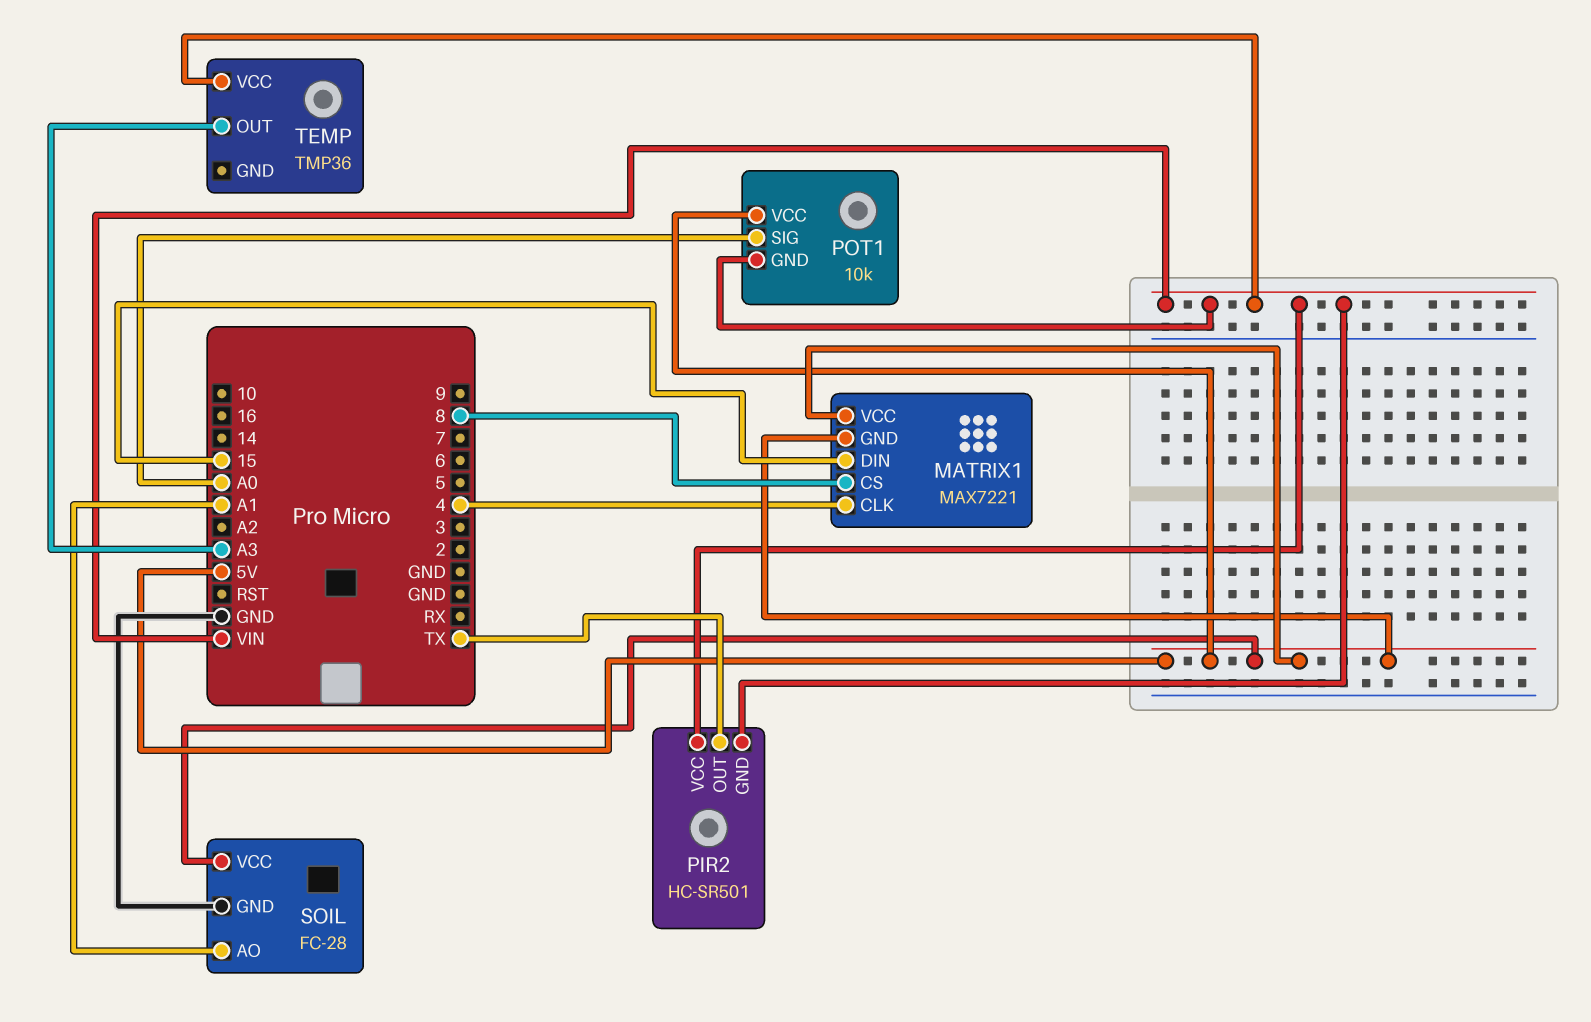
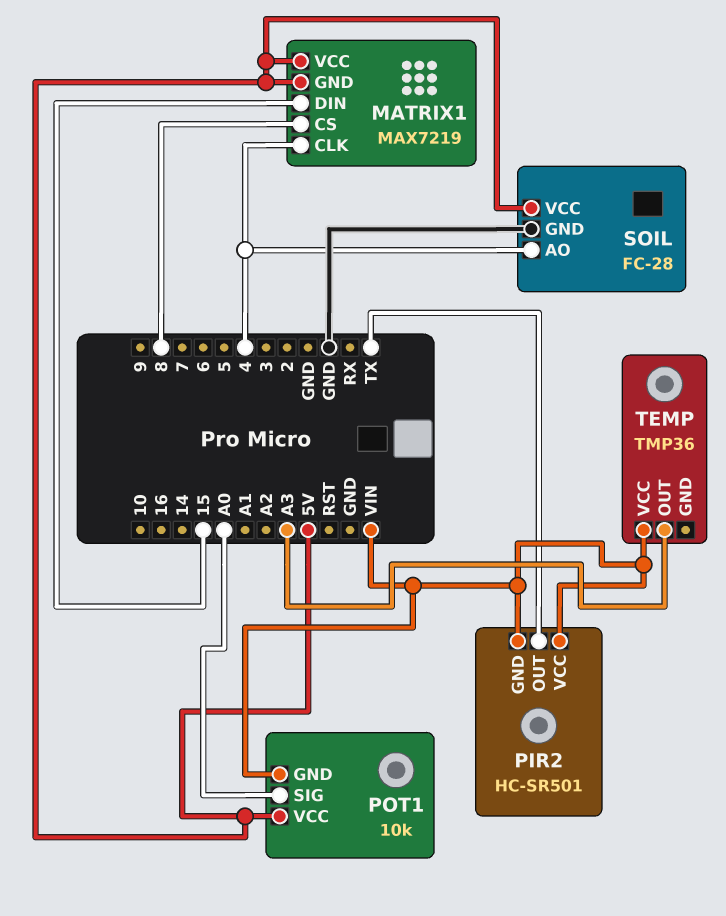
MATRIX1: MAX7221 -> MAX7219
SOIL pin AO: A1 -> 4

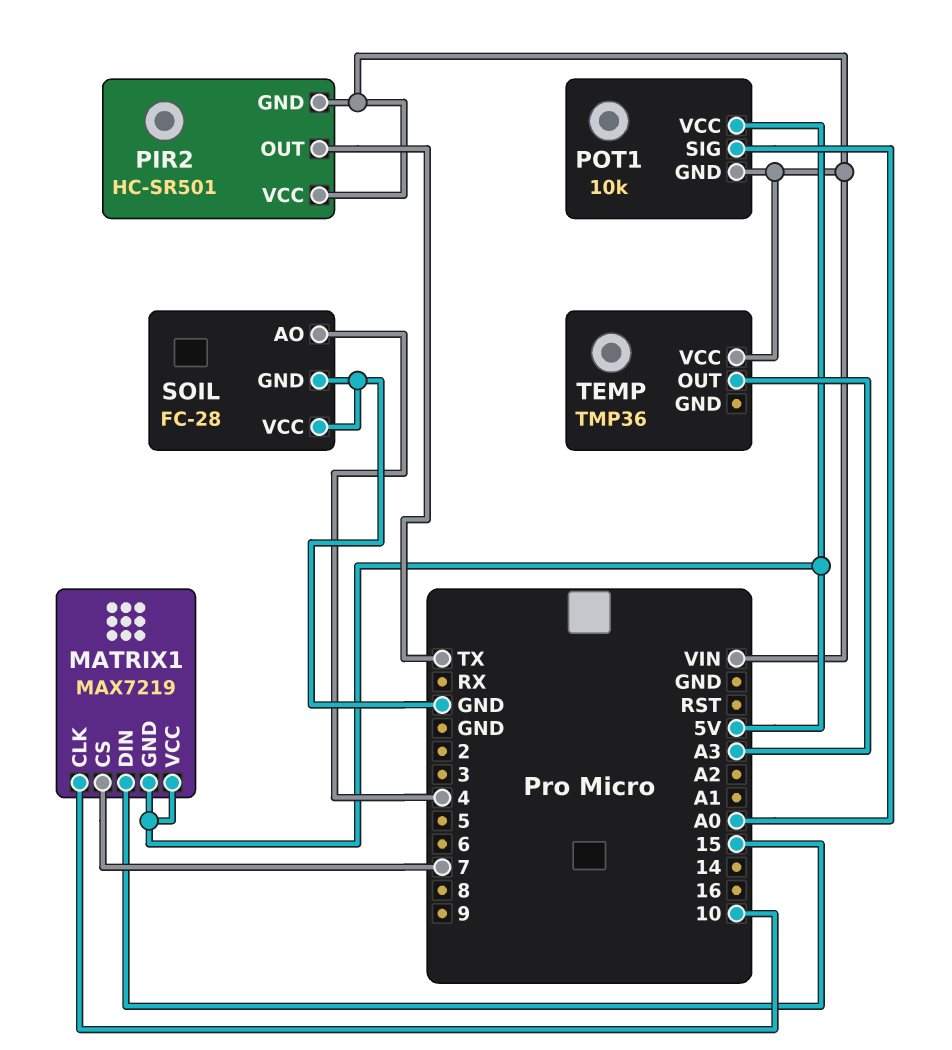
MATRIX1 pin CLK: 4 -> 10
MATRIX1 pin CS: 8 -> 7
SOIL pin VCC: 5V -> GND

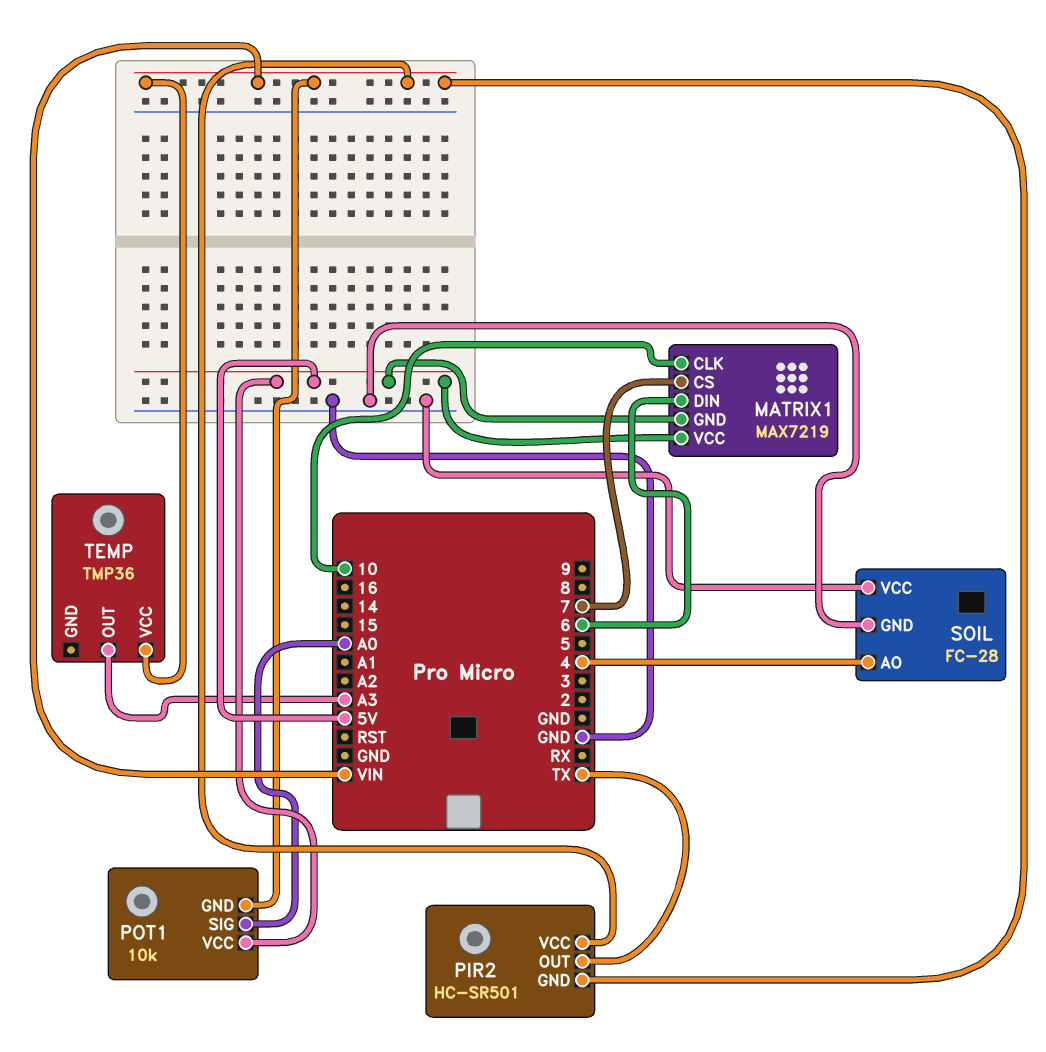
MATRIX1 pin DIN: 15 -> 6

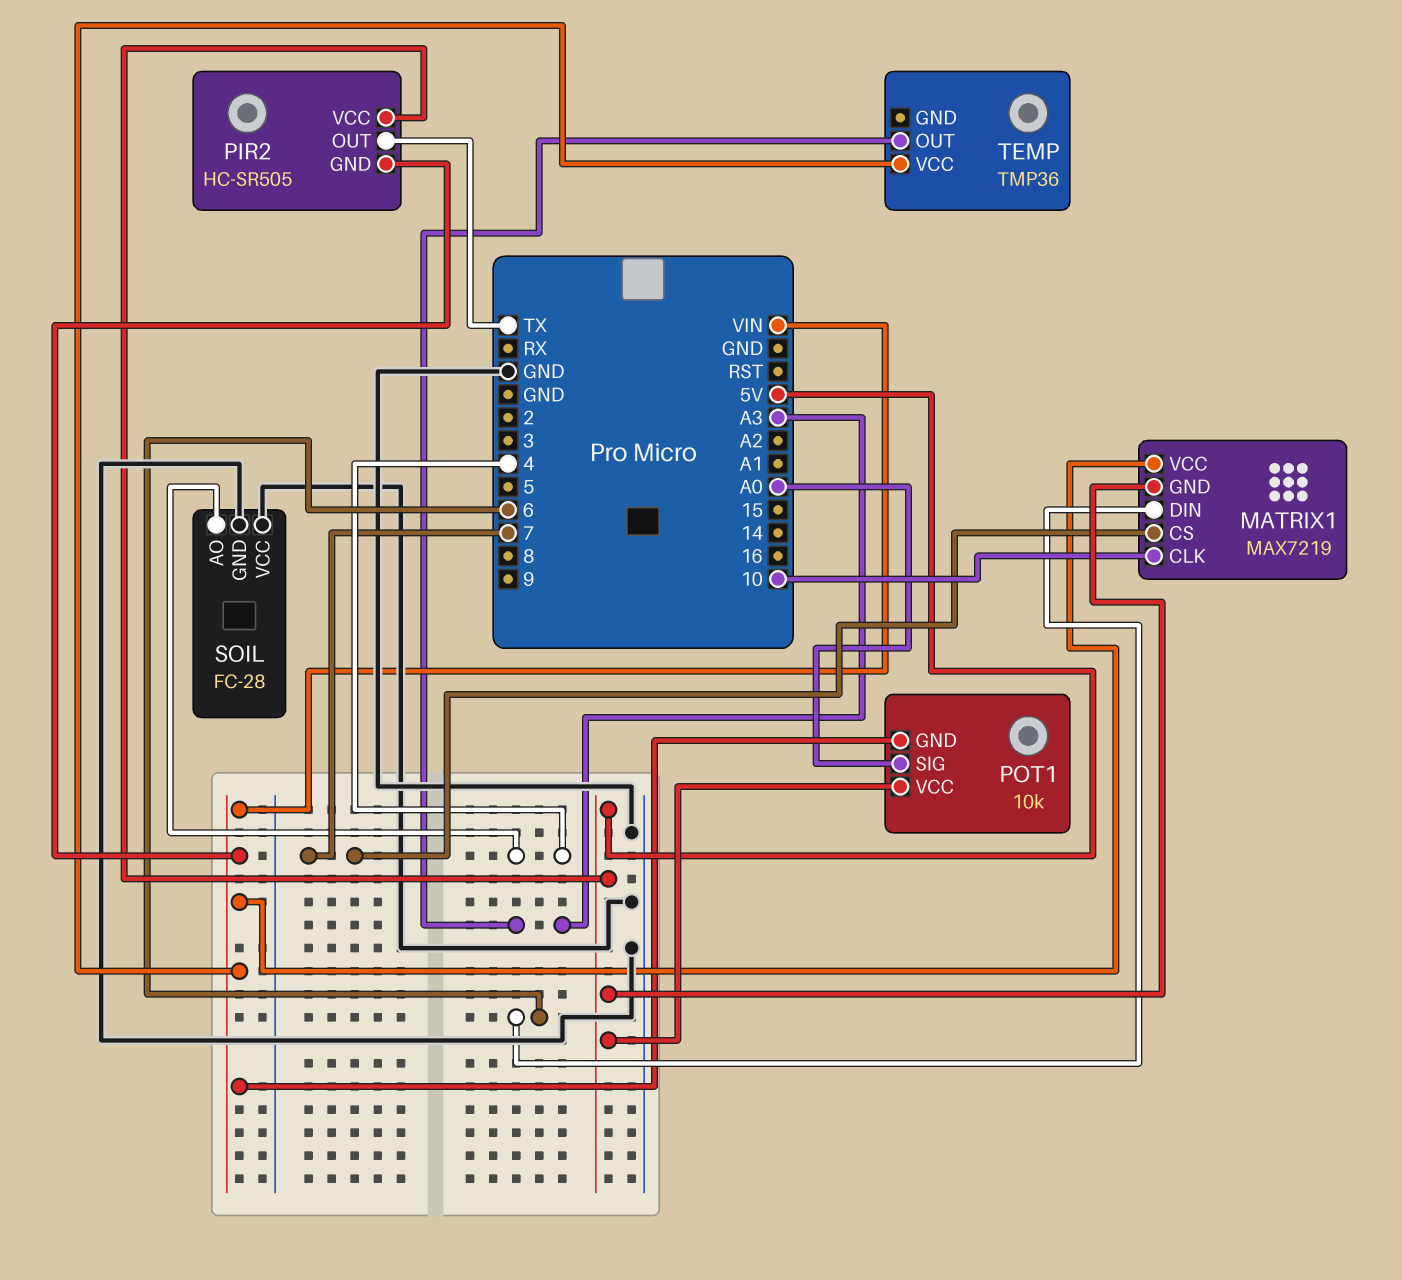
MATRIX1 pin VCC: 5V -> VIN
PIR2: HC-SR501 -> HC-SR505
PIR2 pin VCC: VIN -> 5V

